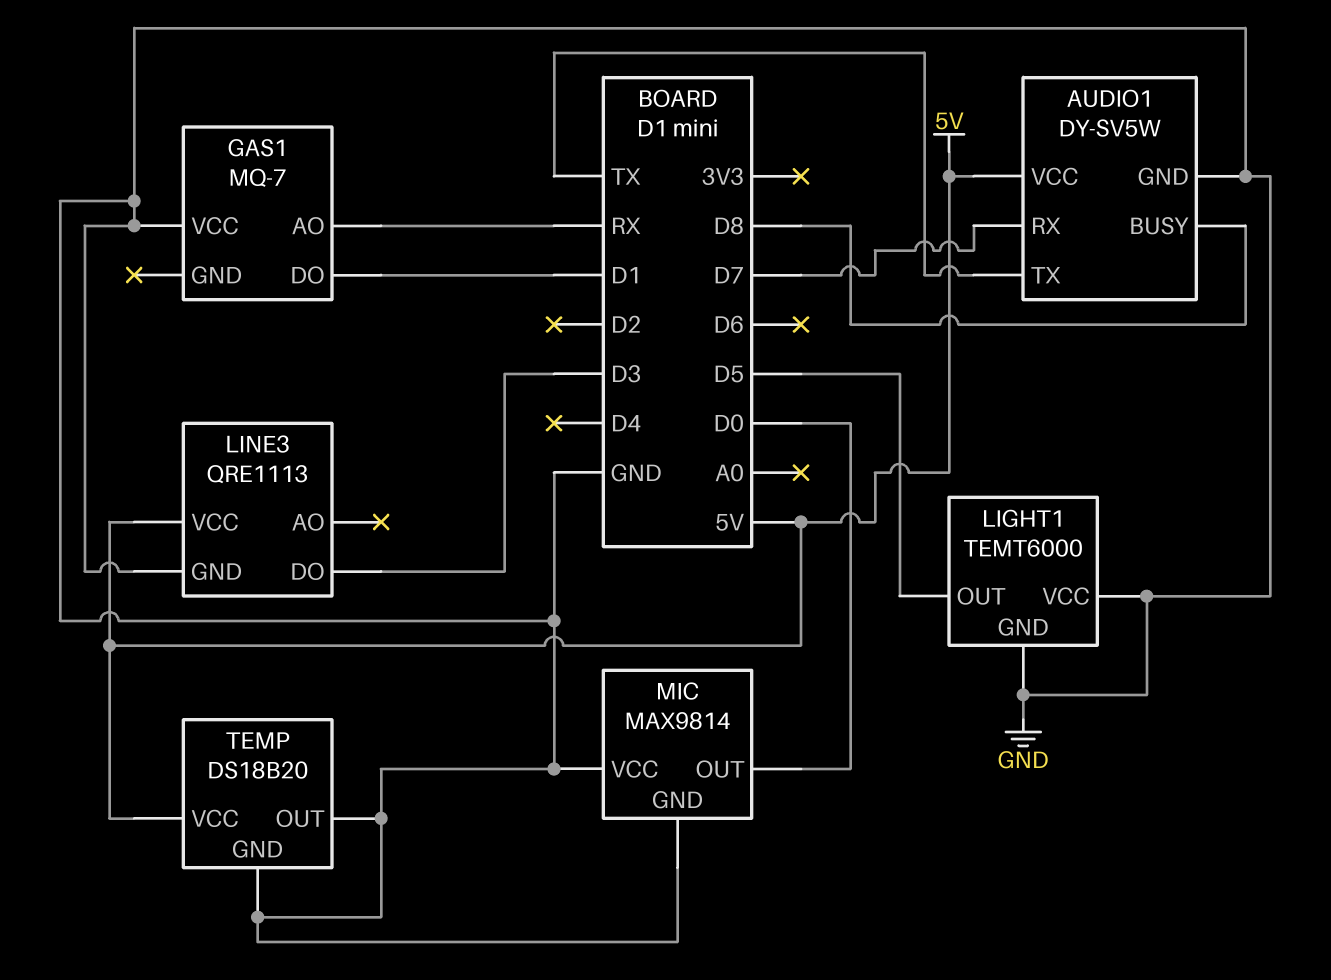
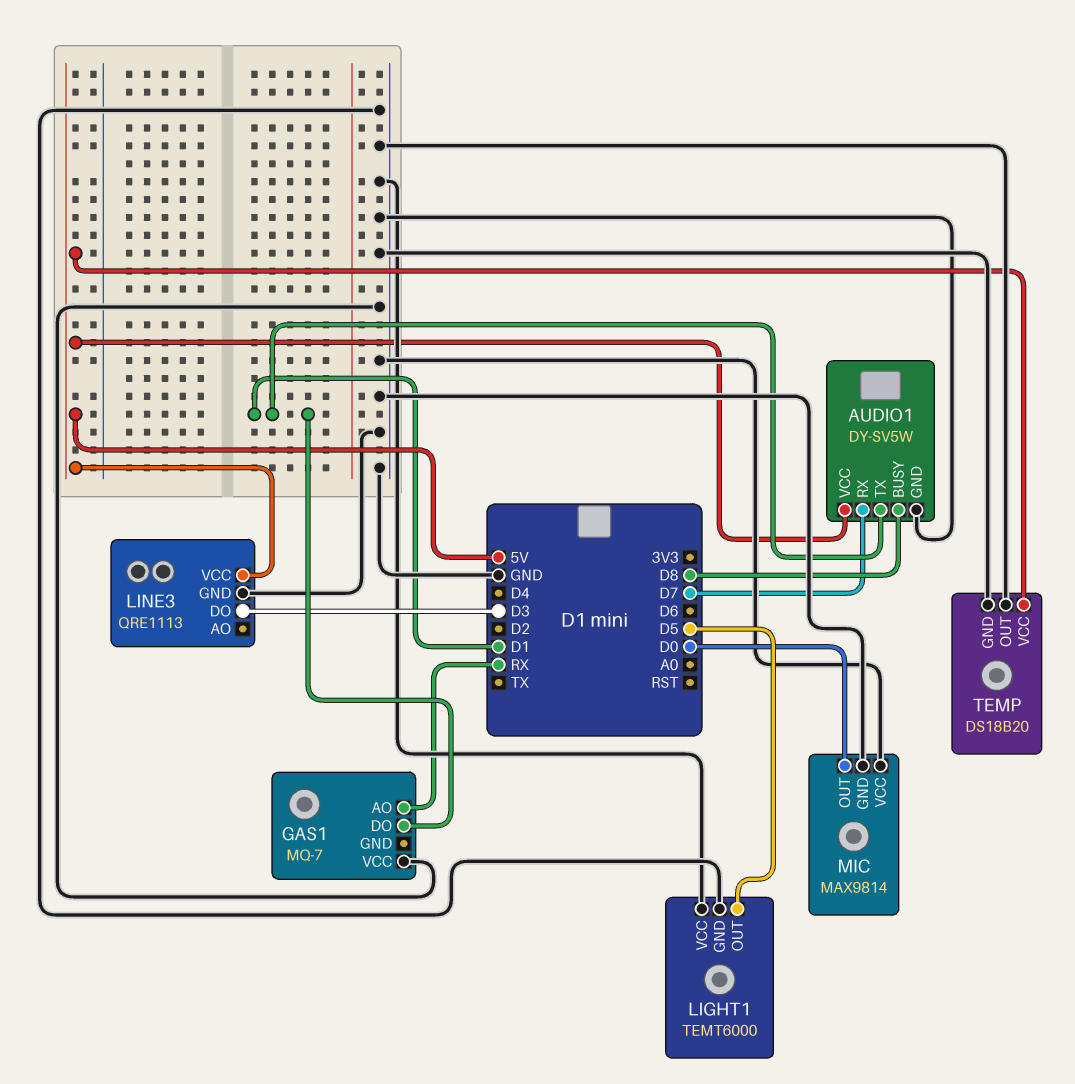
AUDIO1 pin TX: TX -> D1

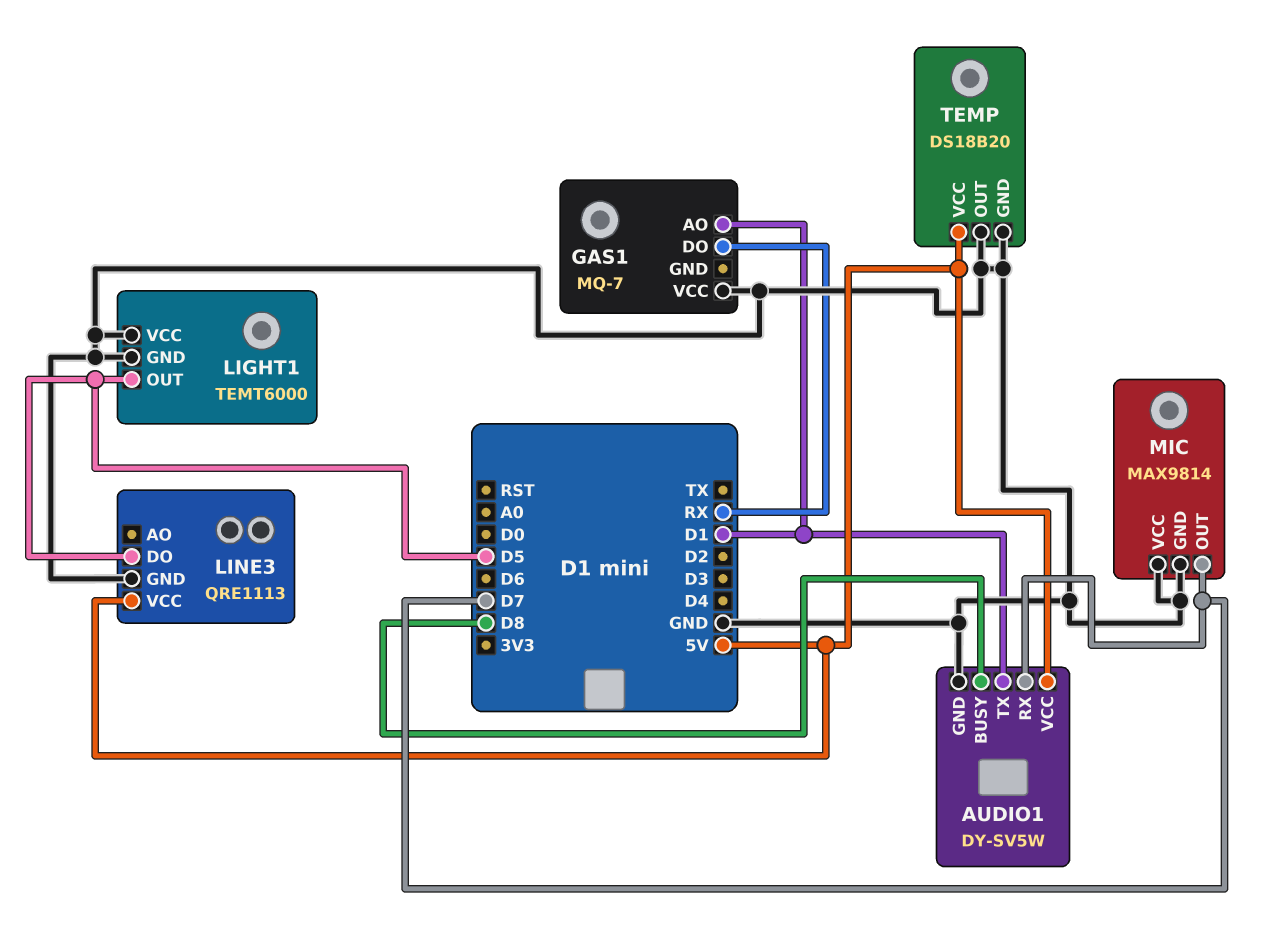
GAS1 pin AO: RX -> D1
GAS1 pin DO: D1 -> RX
LINE3 pin DO: D3 -> D5
MIC pin OUT: D0 -> D7

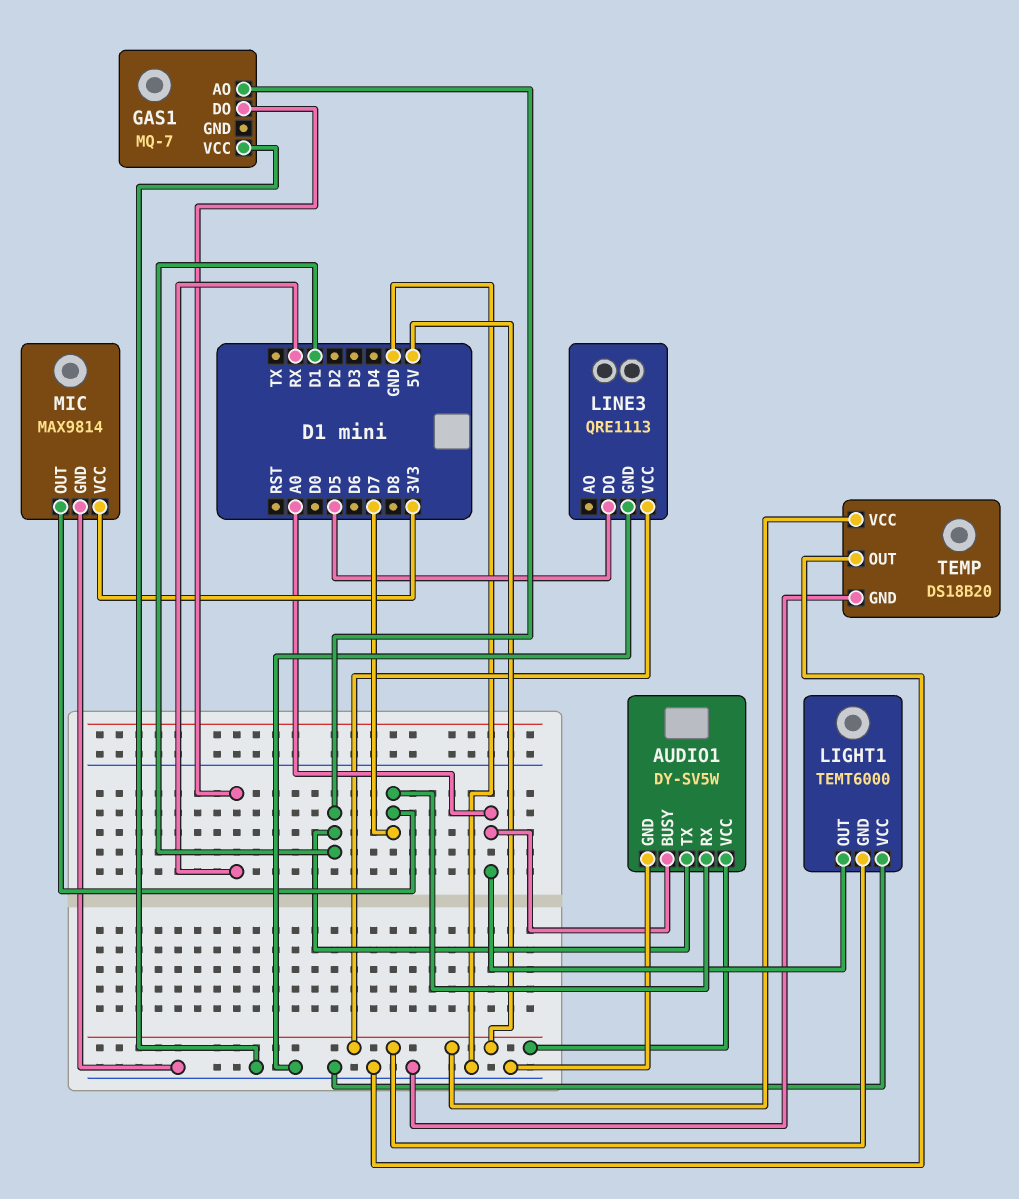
AUDIO1 pin BUSY: D8 -> A0
LIGHT1 pin GND: GND -> 5V
LIGHT1 pin OUT: D5 -> A0
MIC pin VCC: GND -> 3V3

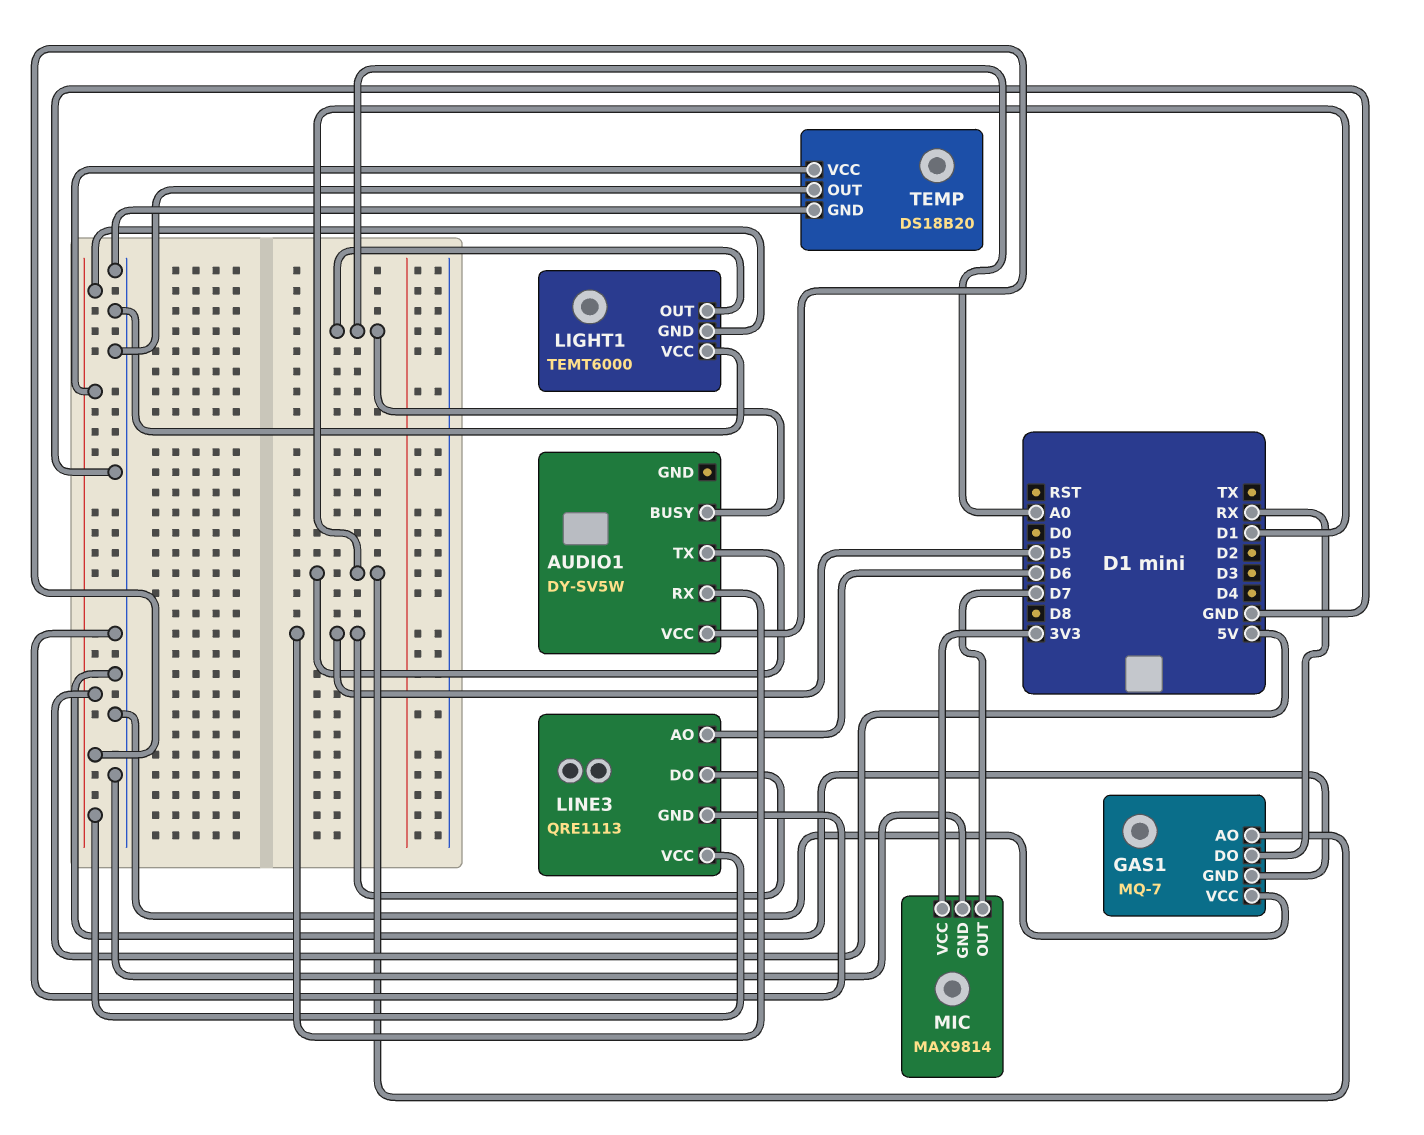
AUDIO1 pin GND: GND -> none
AUDIO1 pin RX: D7 -> D5
GAS1 pin GND: none -> GND
LINE3 pin AO: none -> D6

